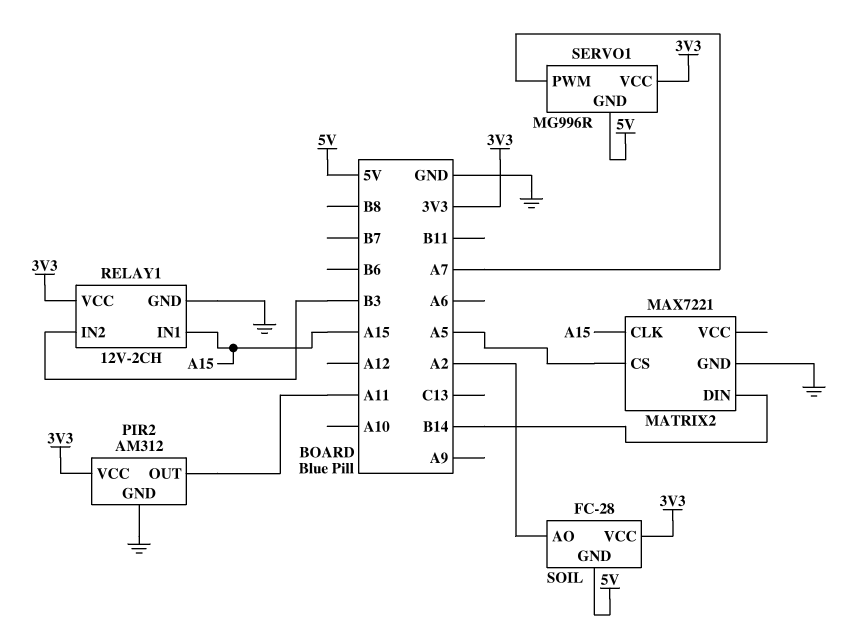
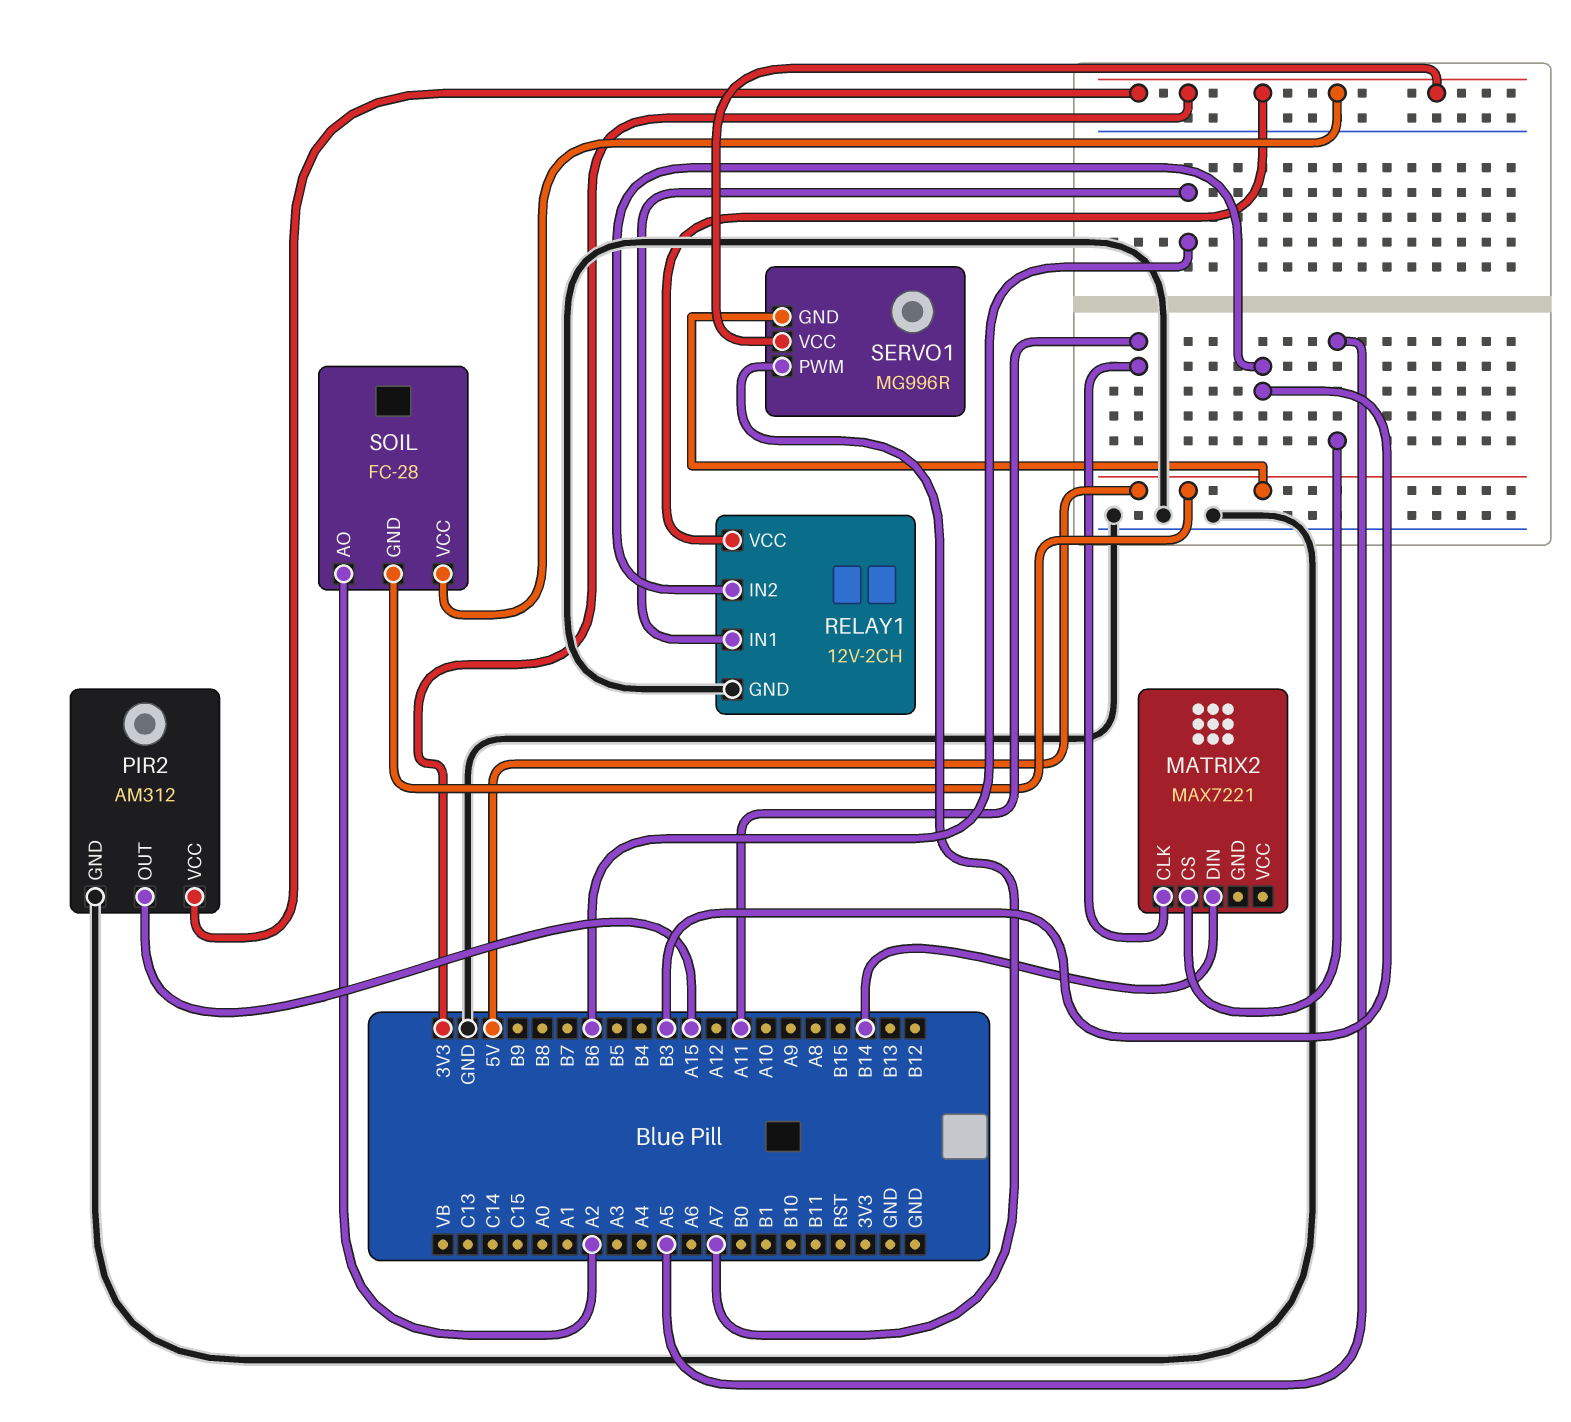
MATRIX2 pin CLK: A15 -> A11
MATRIX2 pin GND: GND -> none
PIR2 pin OUT: A11 -> A15
RELAY1 pin IN1: A15 -> B6

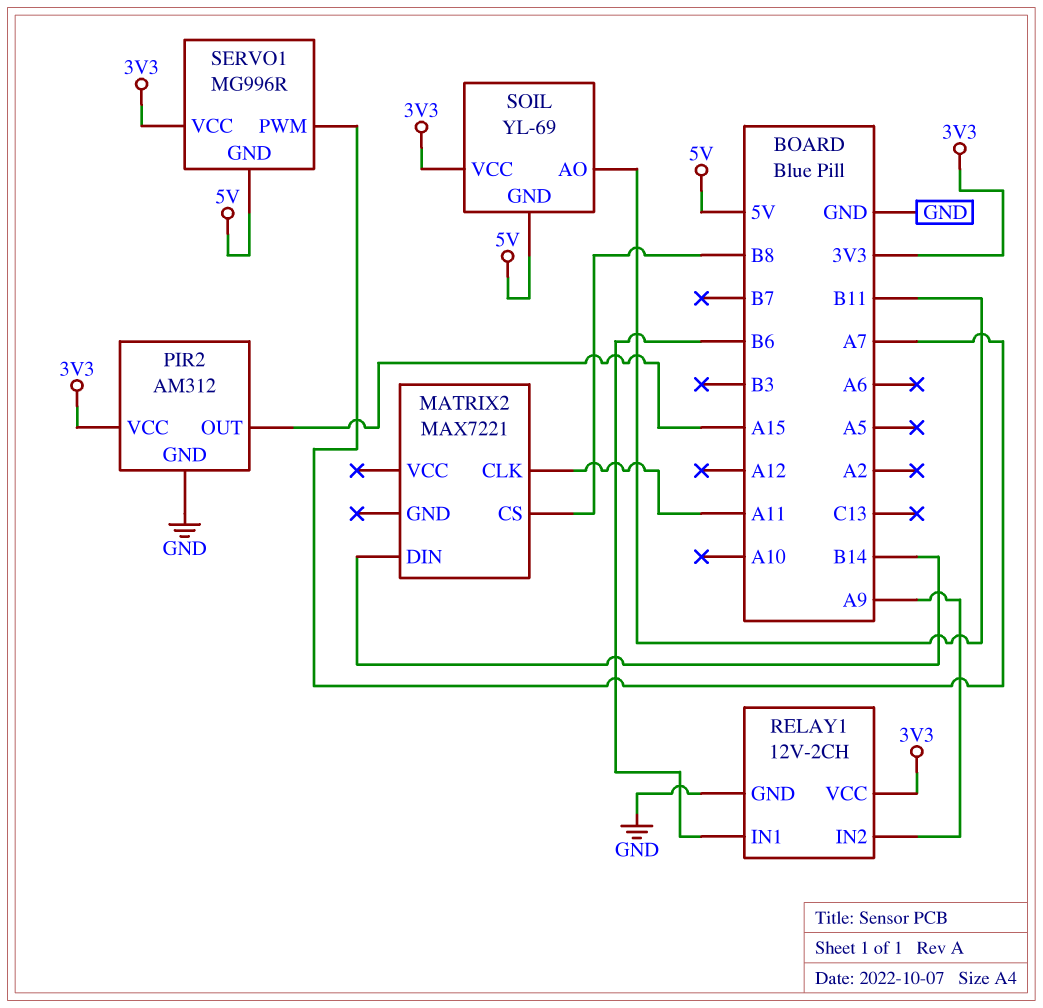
MATRIX2 pin CS: A5 -> B8
RELAY1 pin IN2: B3 -> A9
SOIL: FC-28 -> YL-69
SOIL pin AO: A2 -> B11

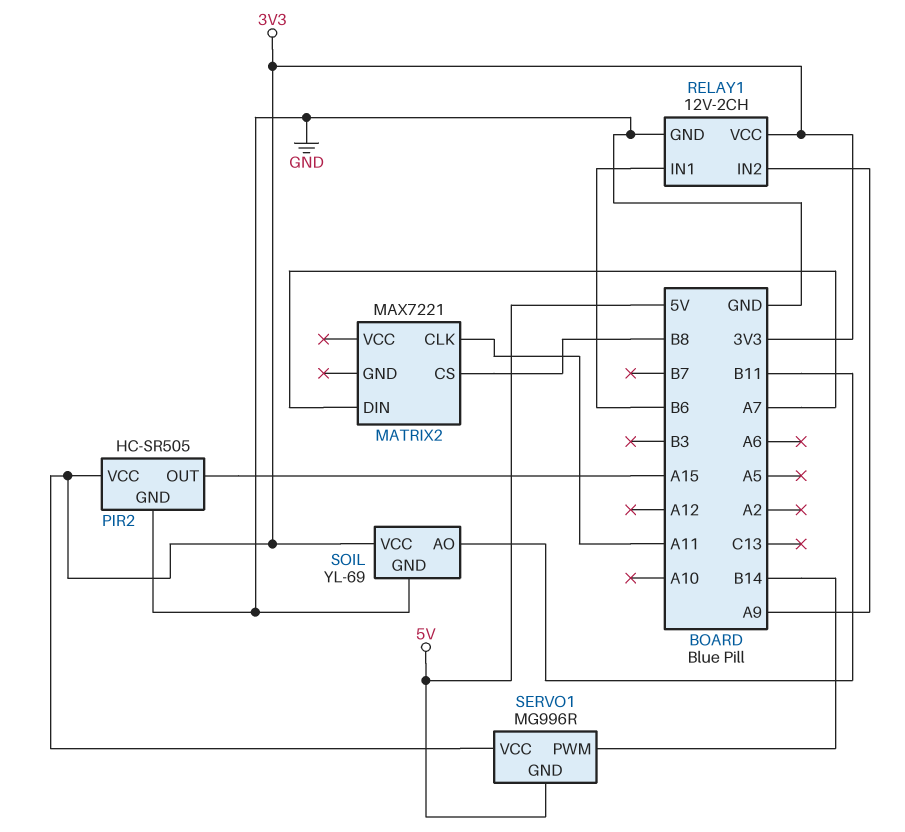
MATRIX2 pin DIN: B14 -> A7
PIR2: AM312 -> HC-SR505
SERVO1 pin PWM: A7 -> B14
SOIL pin GND: 5V -> GND

